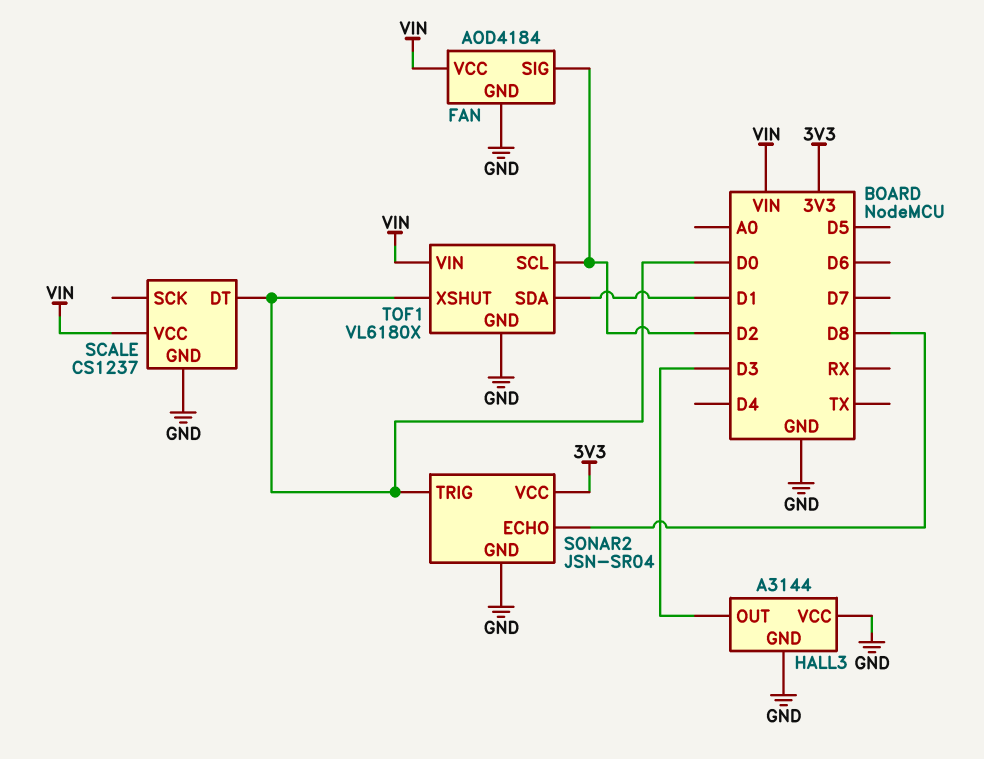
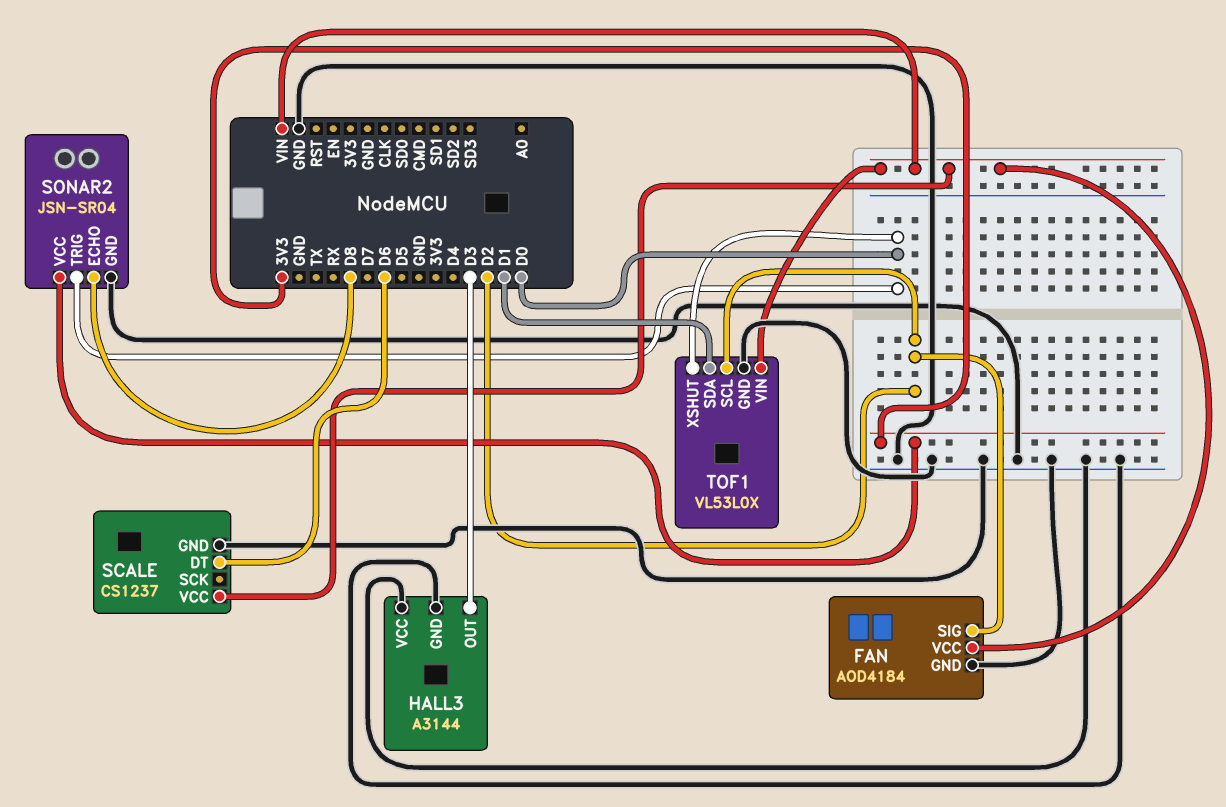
SCALE pin DT: D0 -> D6
TOF1: VL6180X -> VL53L0X

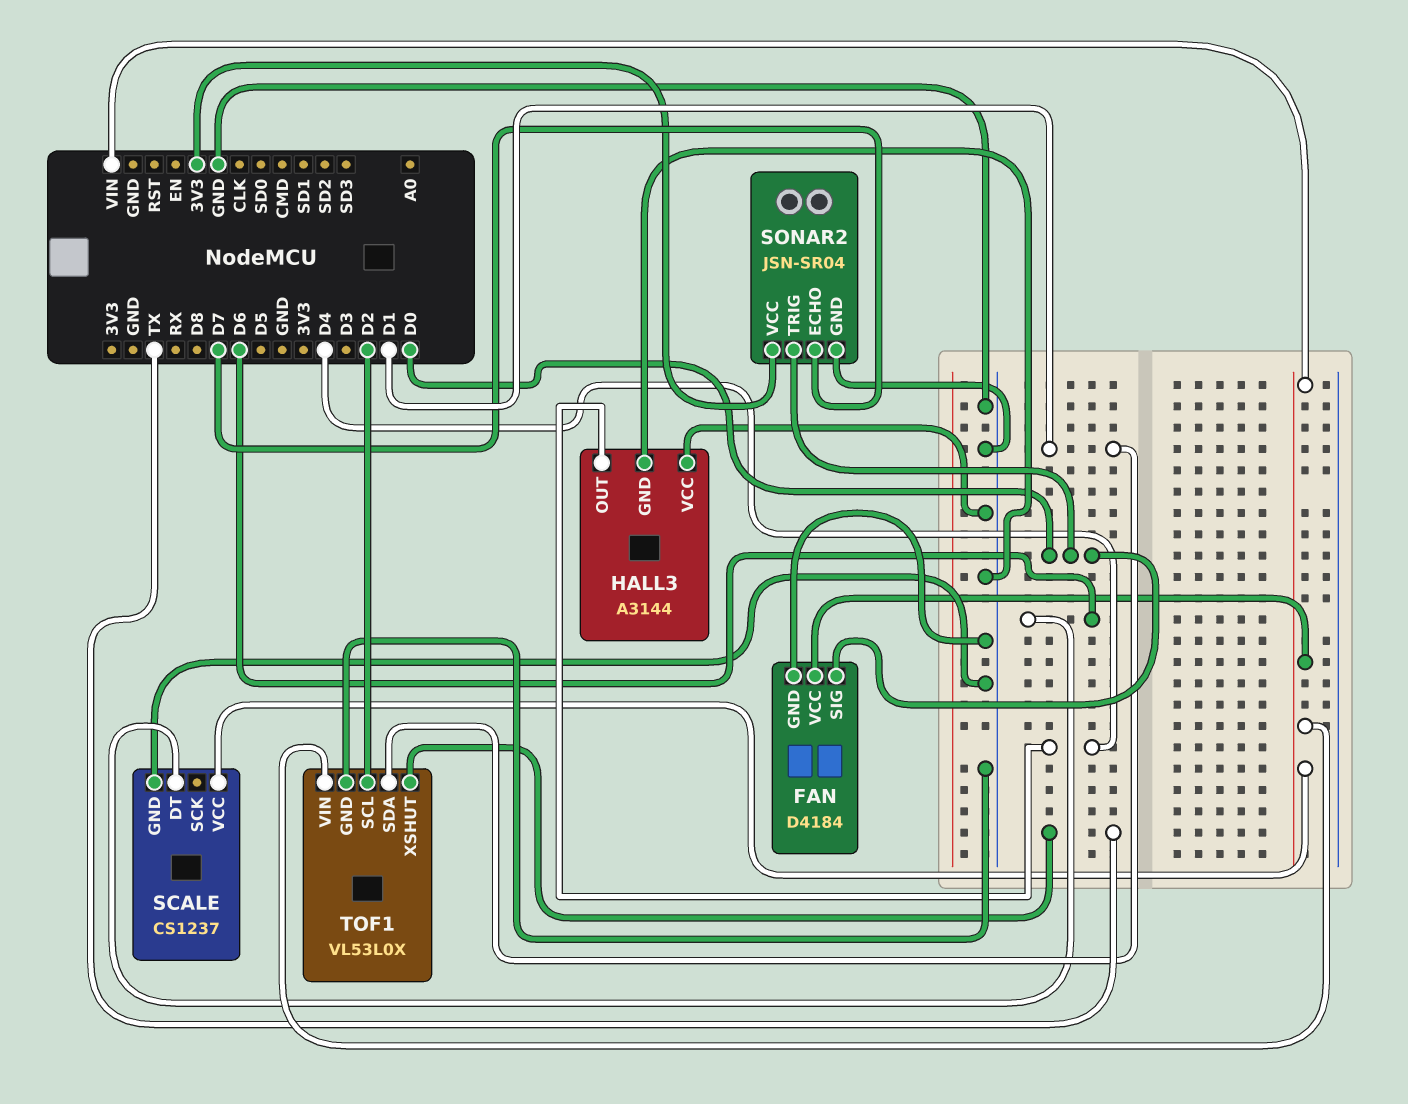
FAN: AOD4184 -> D4184
FAN pin SIG: D2 -> D0
HALL3 pin OUT: D3 -> D4
SONAR2 pin ECHO: D8 -> D7
TOF1 pin XSHUT: D0 -> TX

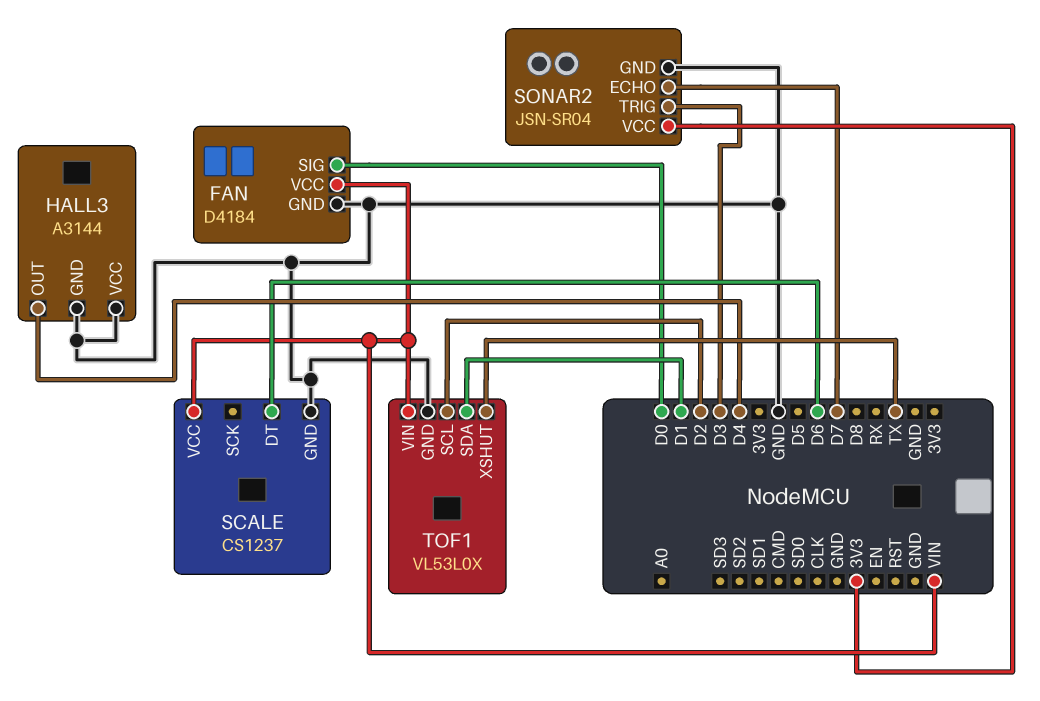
SONAR2 pin TRIG: D0 -> D3

